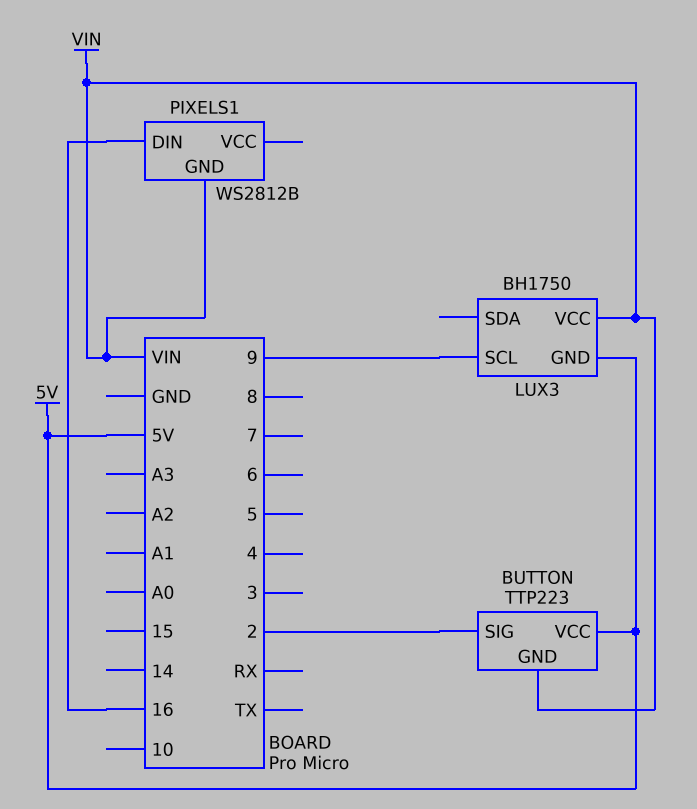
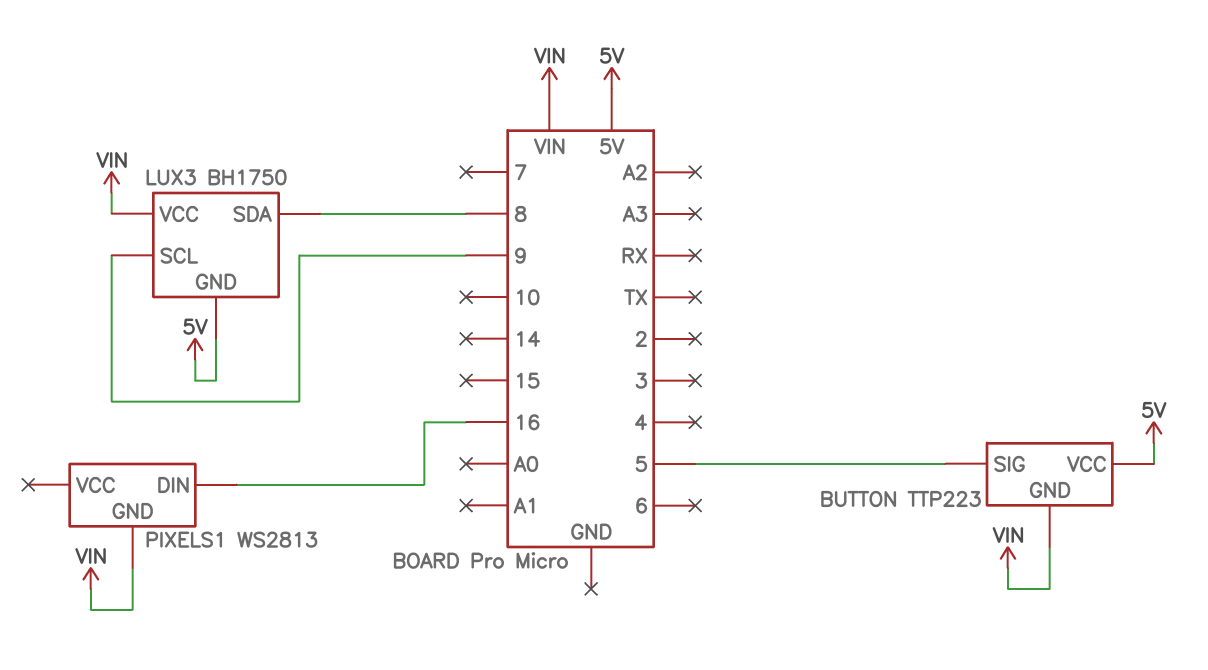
BUTTON pin SIG: 2 -> 5
LUX3 pin SDA: none -> 8
PIXELS1: WS2812B -> WS2813

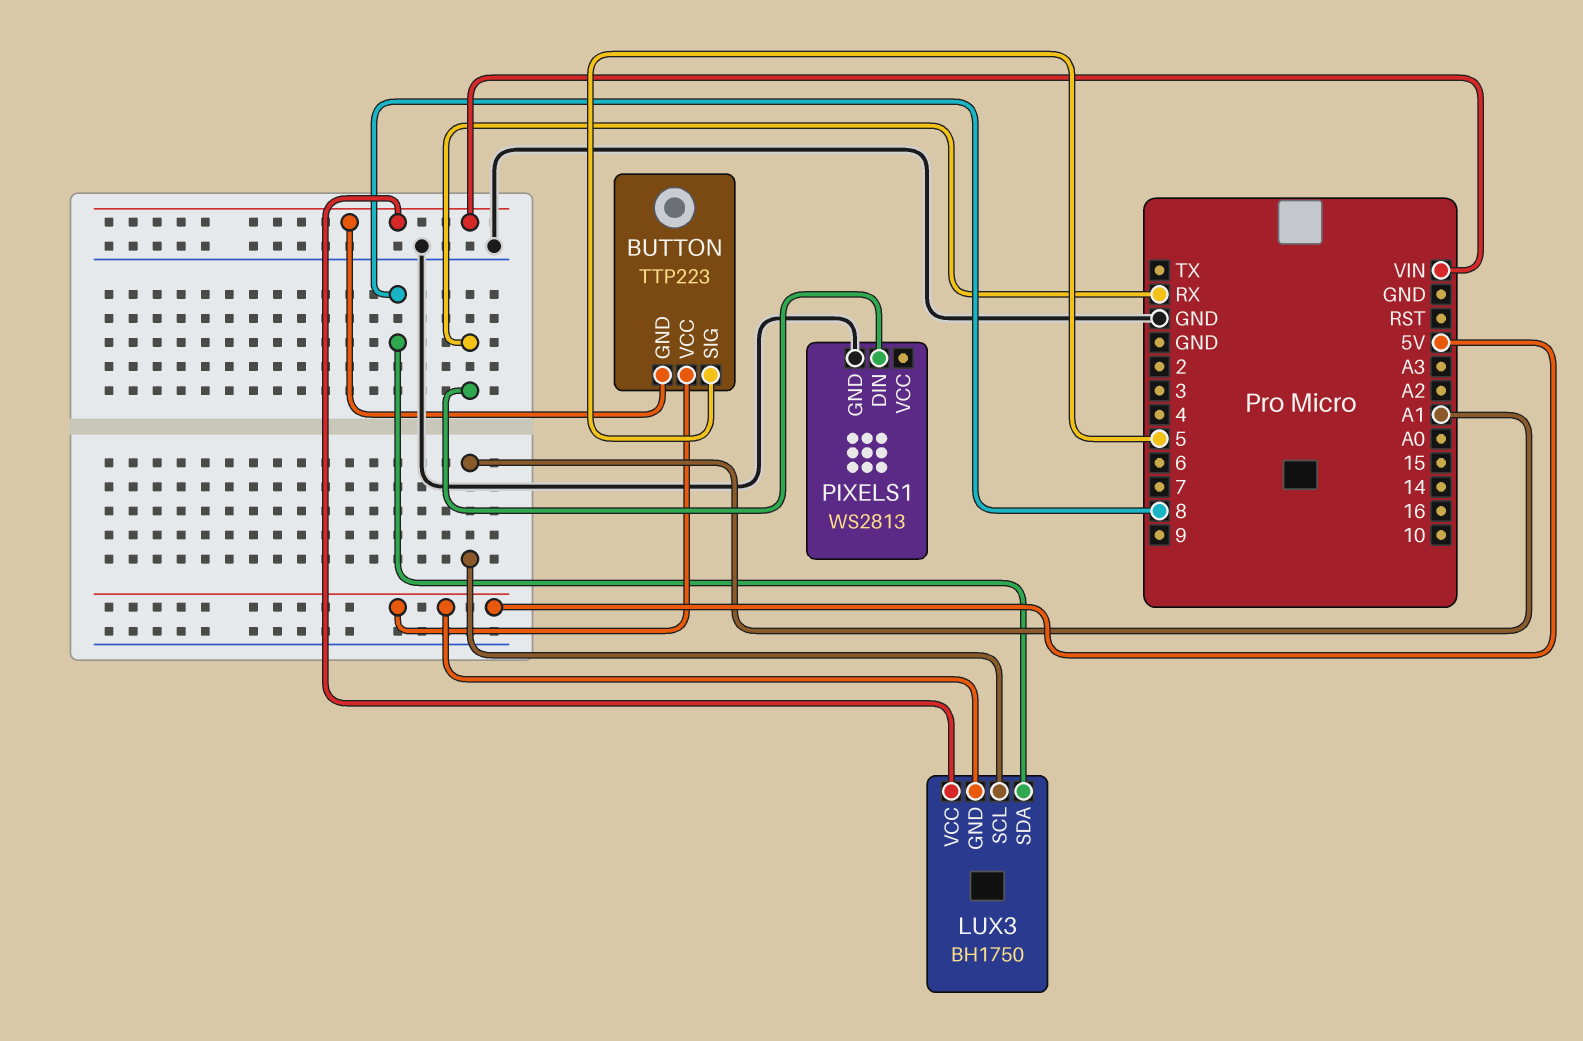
LUX3 pin SCL: 9 -> A1
PIXELS1 pin DIN: 16 -> RX
PIXELS1 pin GND: VIN -> GND

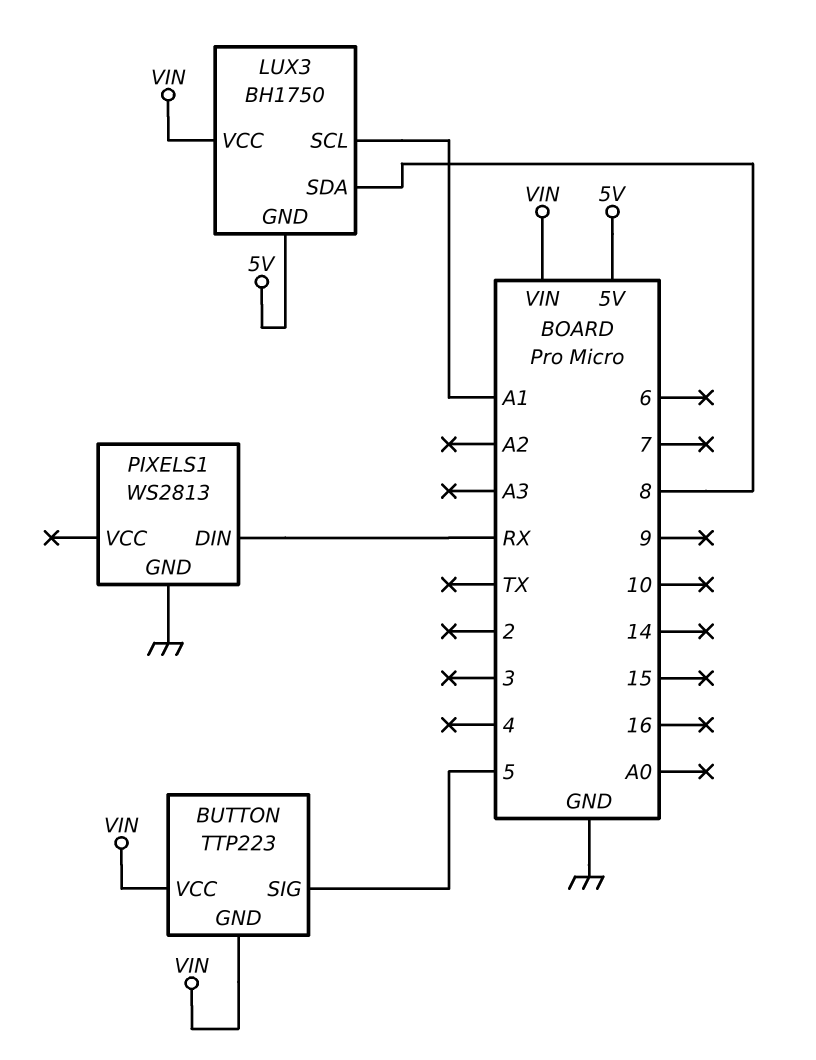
BUTTON pin VCC: 5V -> VIN

